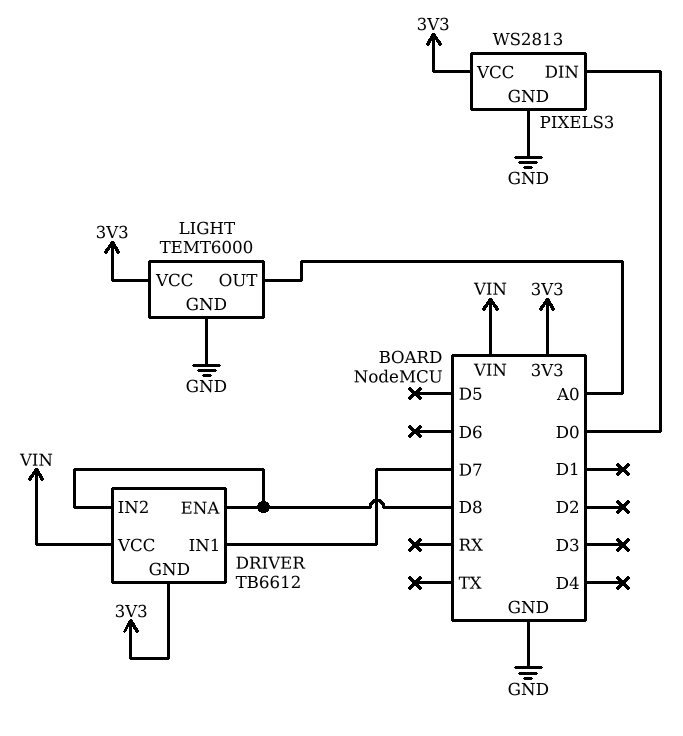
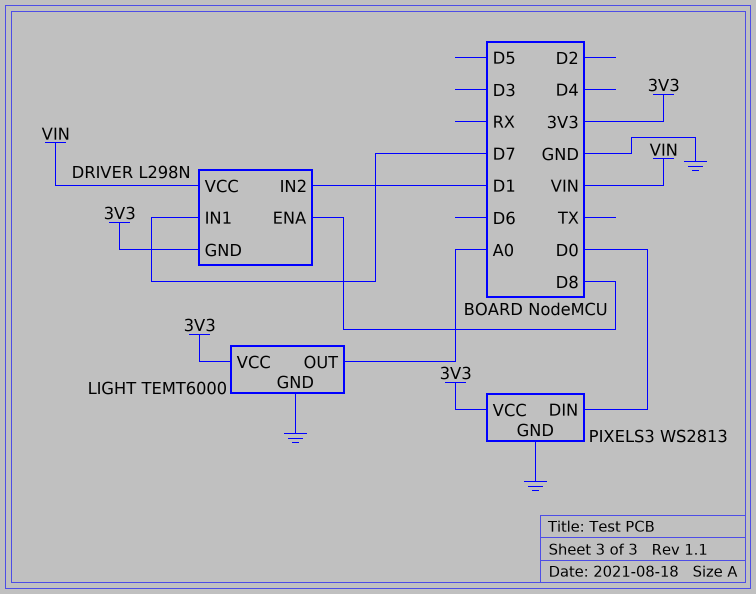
DRIVER: TB6612 -> L298N
DRIVER pin IN2: D8 -> D1

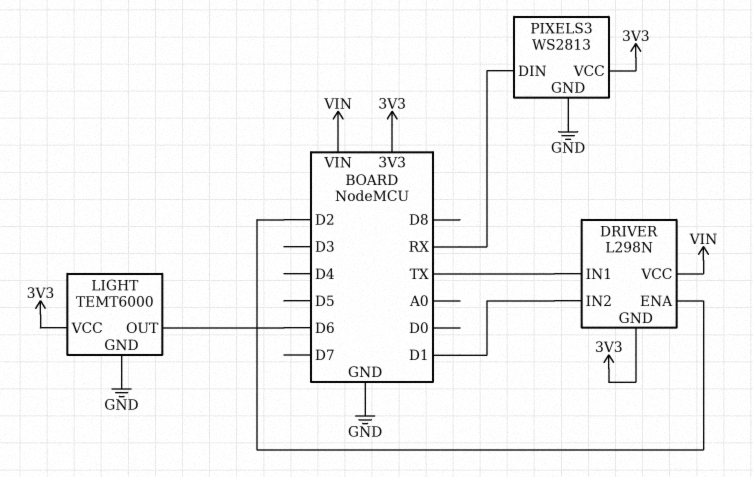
DRIVER pin ENA: D8 -> D2
DRIVER pin IN1: D7 -> TX
LIGHT pin OUT: A0 -> D6
PIXELS3 pin DIN: D0 -> RX

